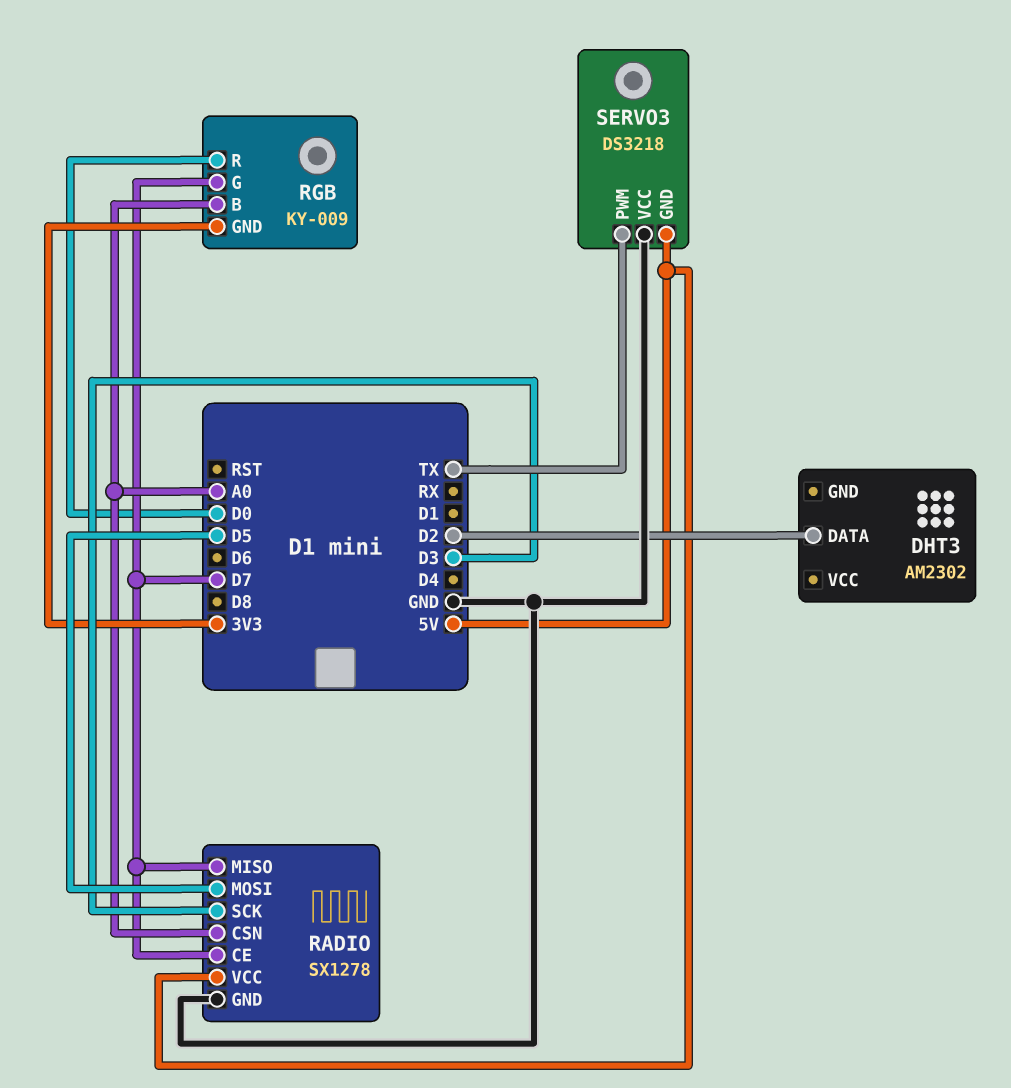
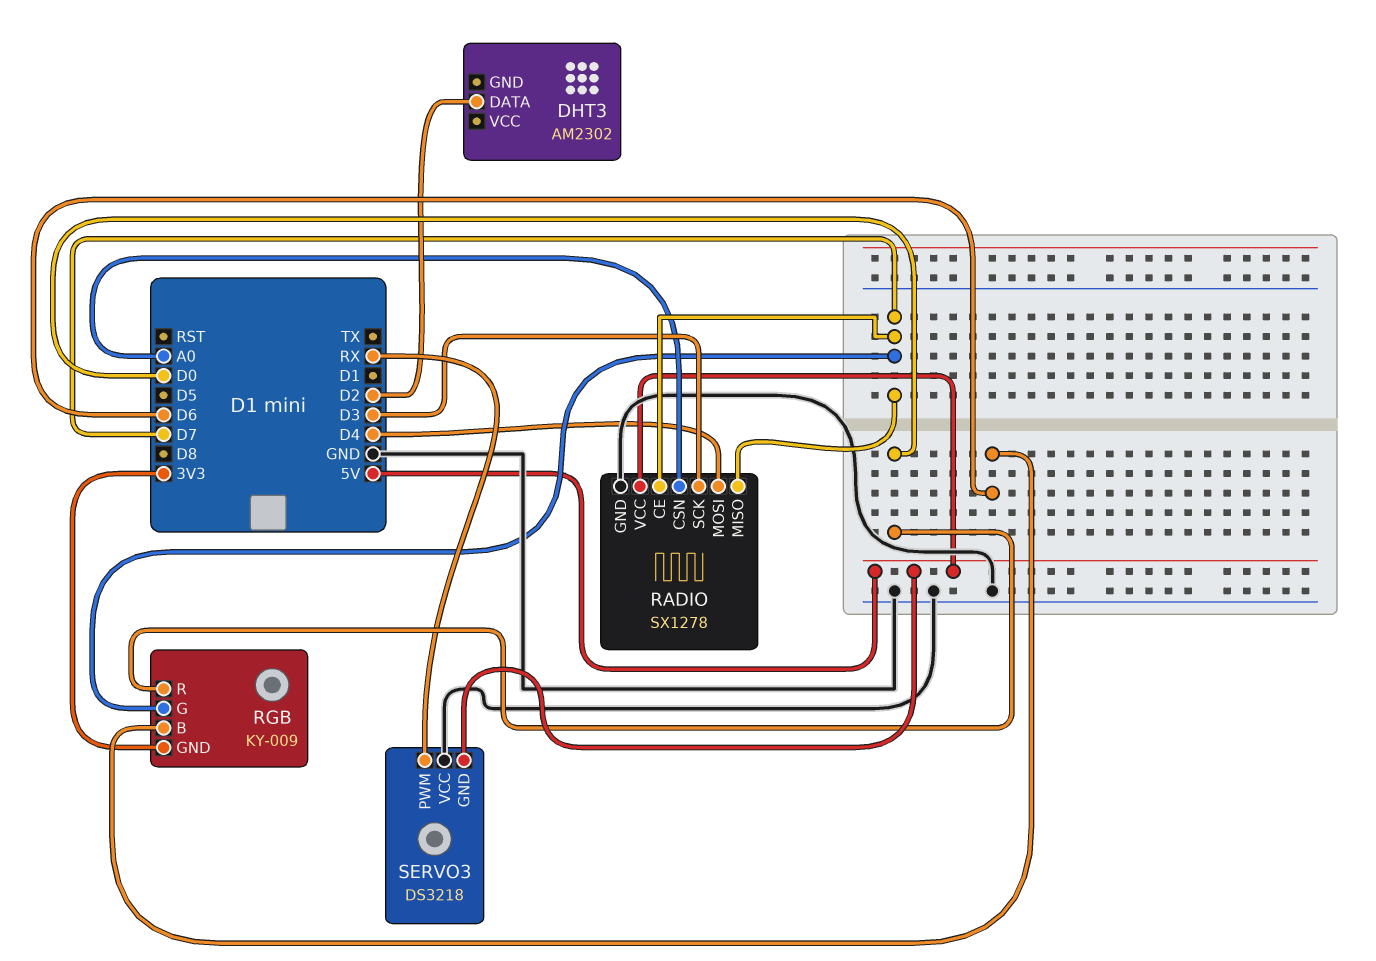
RADIO pin MOSI: D5 -> D4
RGB pin B: A0 -> D6
SERVO3 pin PWM: TX -> RX

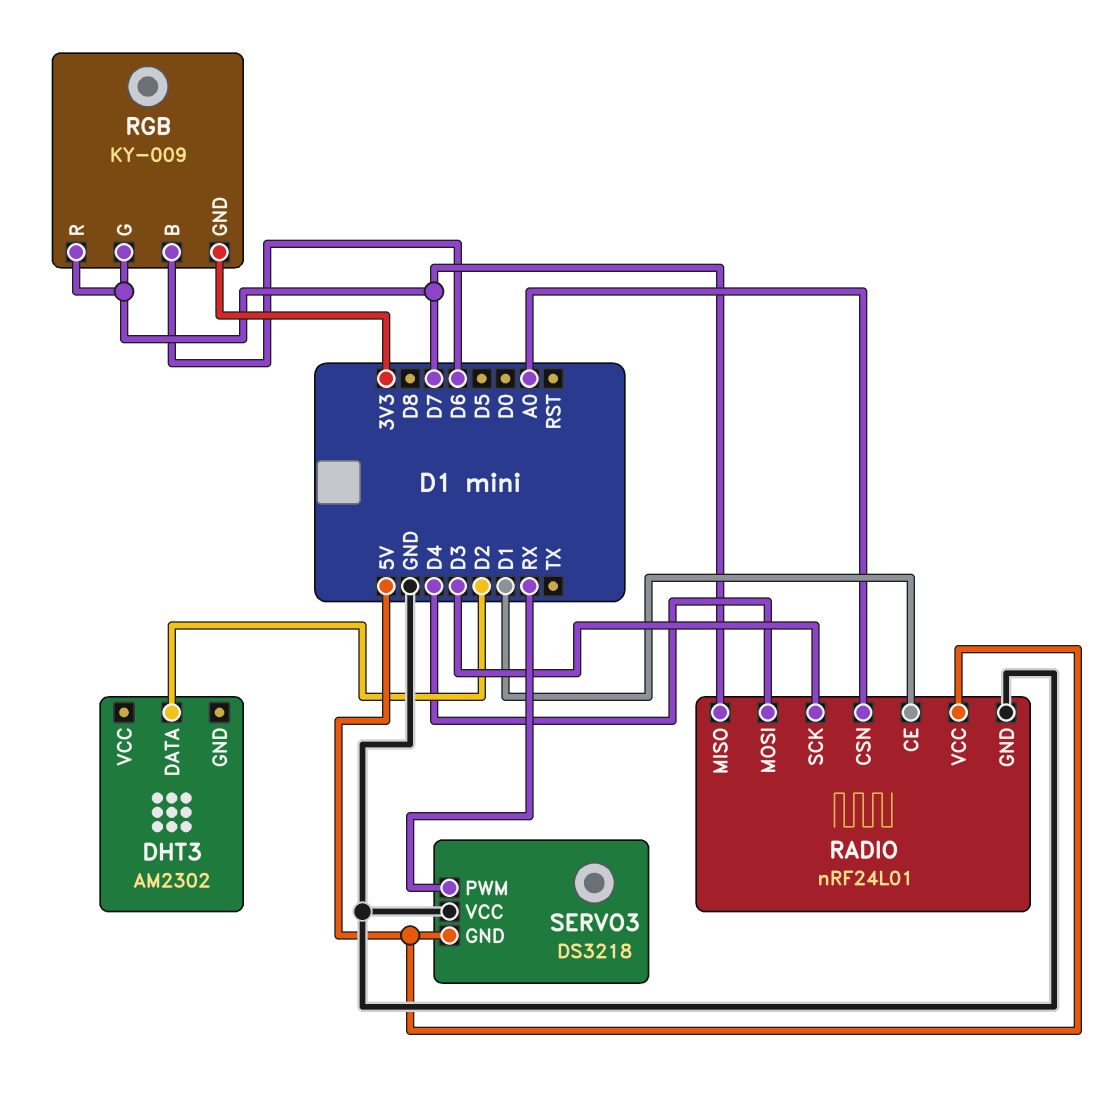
RADIO: SX1278 -> nRF24L01
RADIO pin CE: D7 -> D1
RGB pin R: D0 -> D7

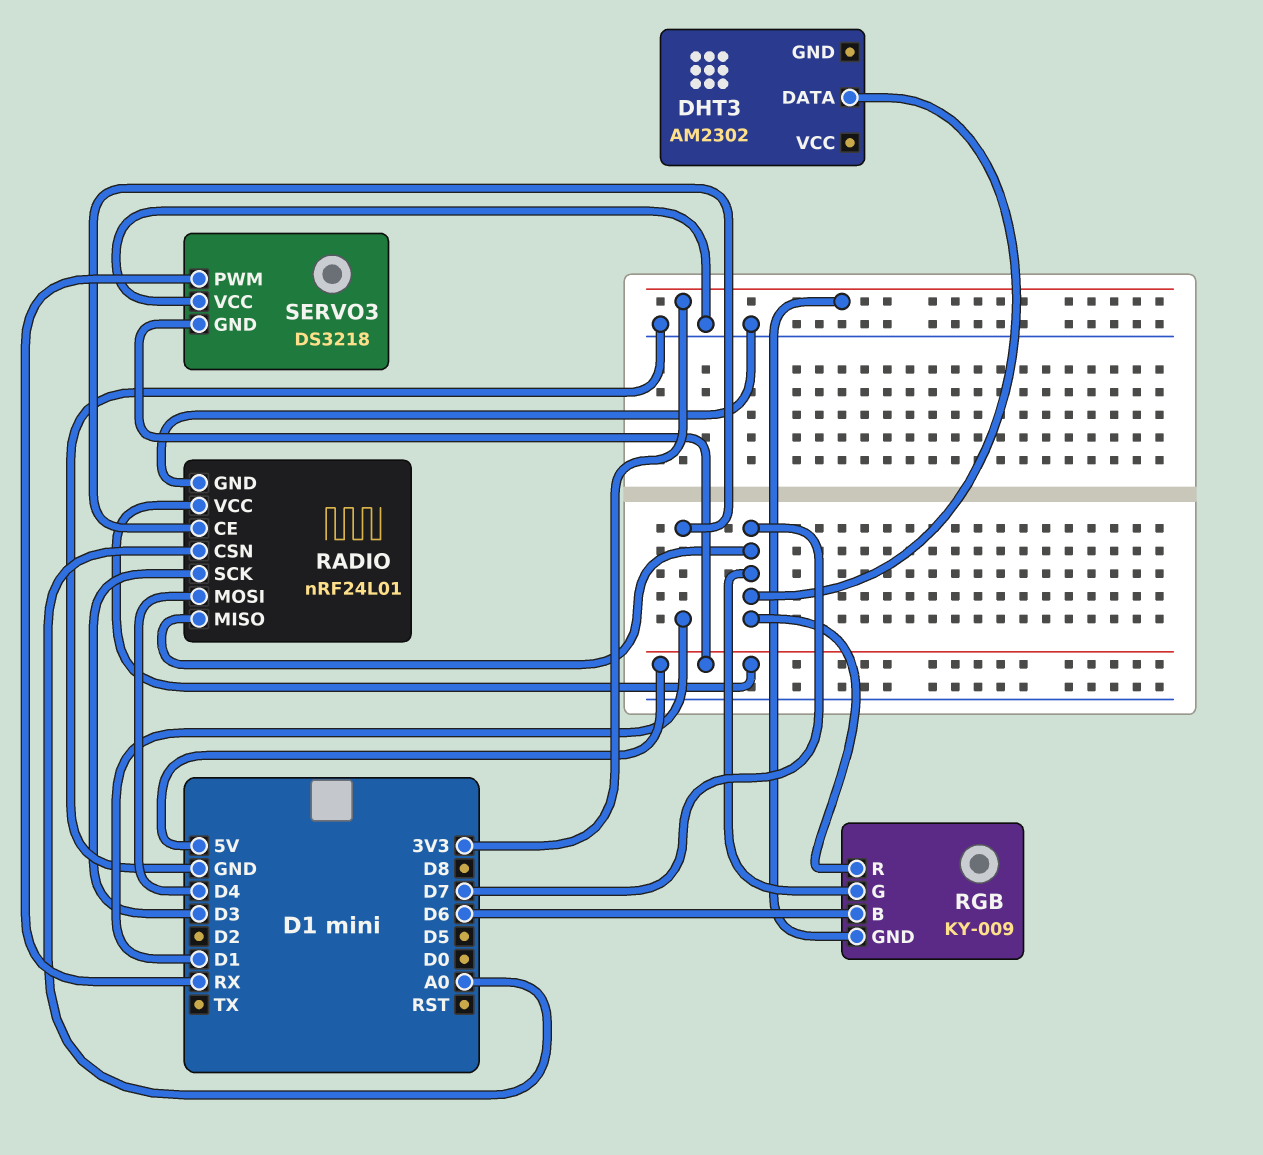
DHT3 pin DATA: D2 -> D7

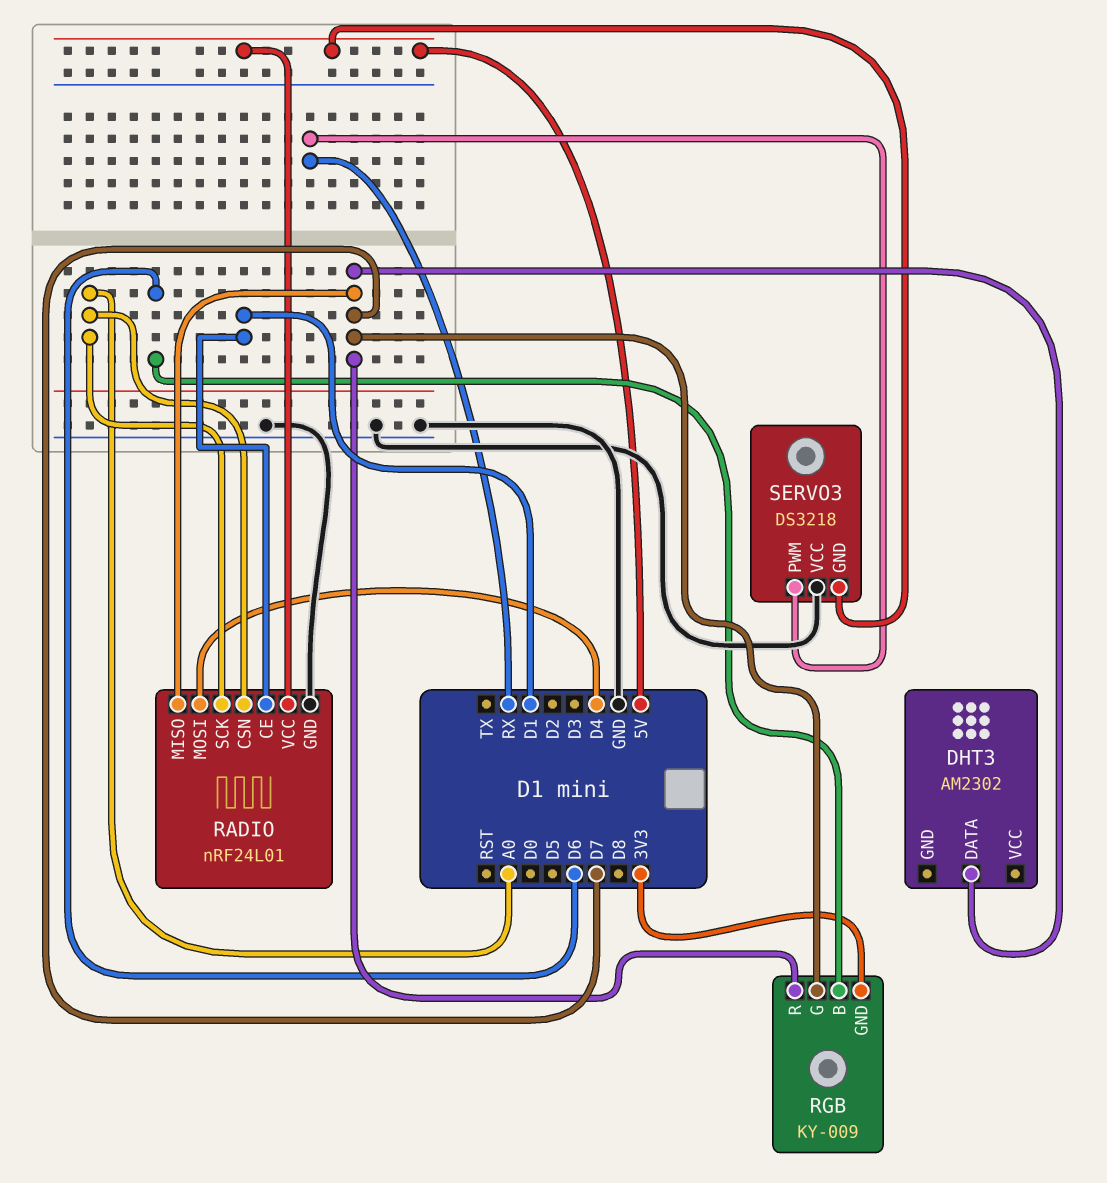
RADIO pin SCK: D3 -> A0

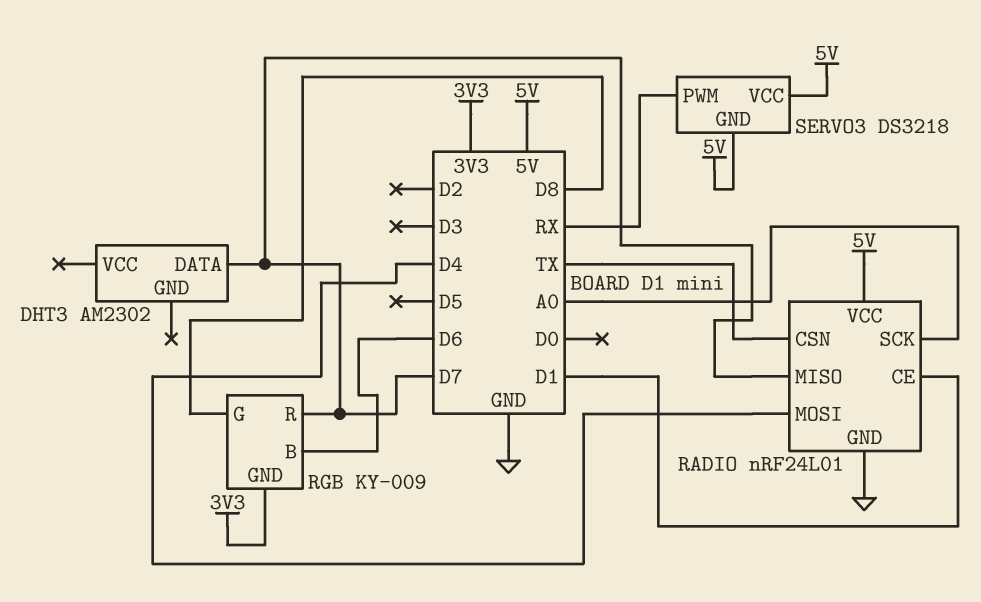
RADIO pin CSN: A0 -> TX
RGB pin G: D7 -> D8
SERVO3 pin VCC: GND -> 5V

